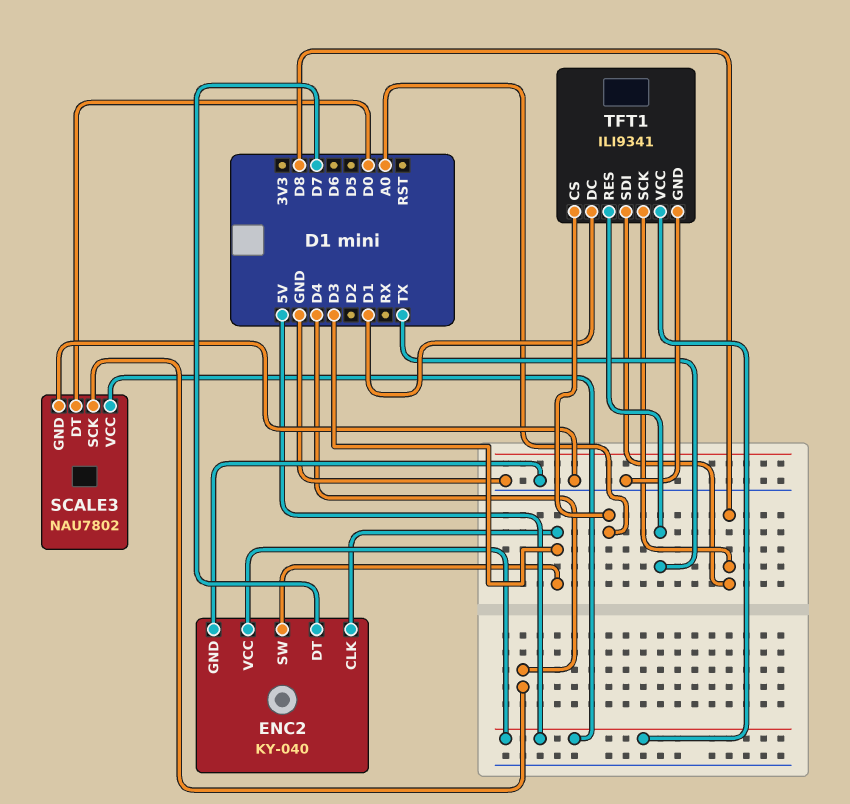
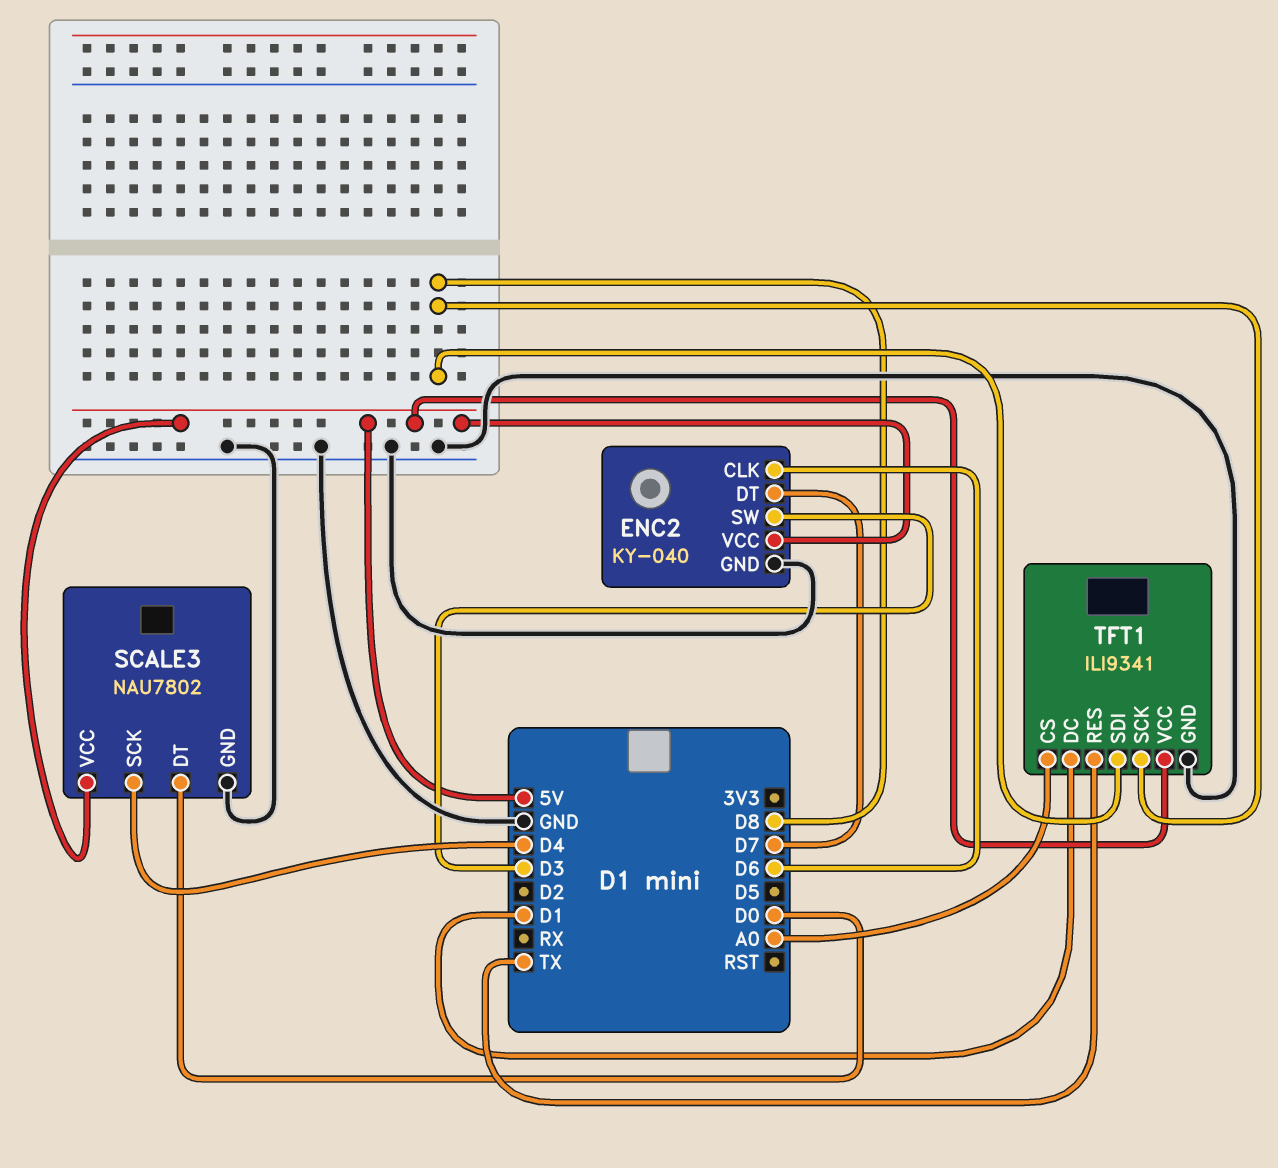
ENC2 pin CLK: D3 -> D6

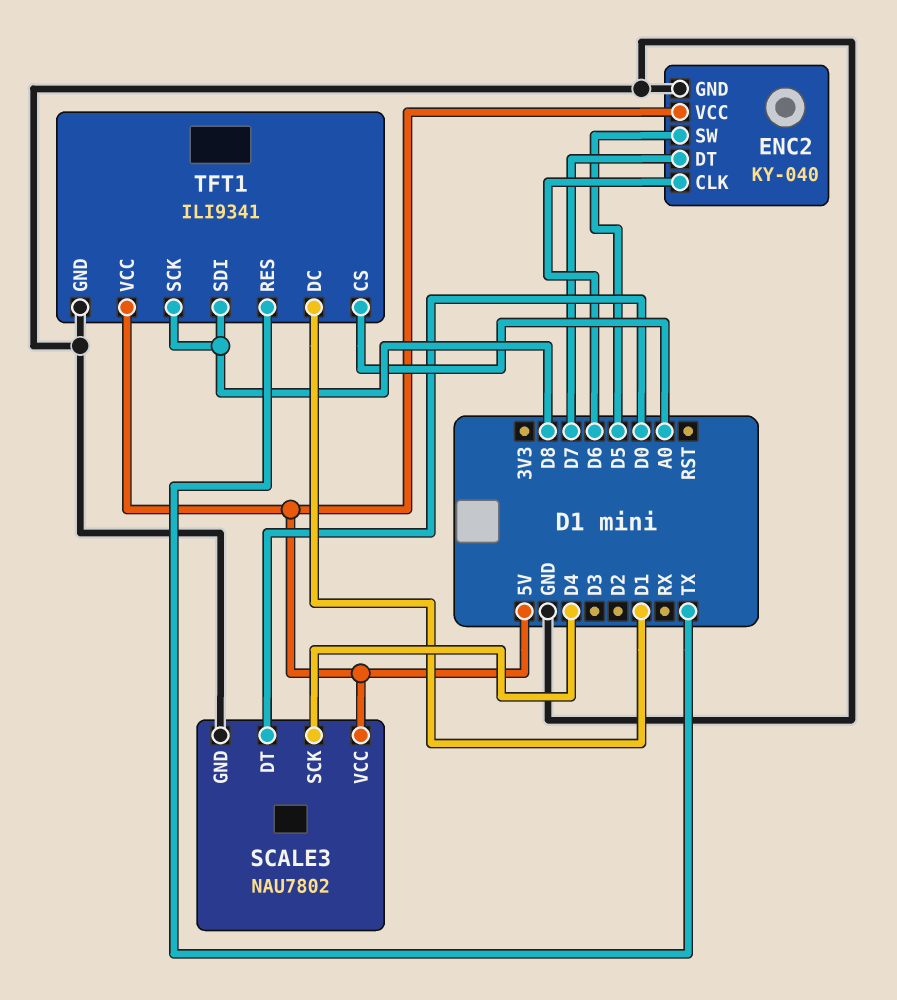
ENC2 pin SW: D3 -> D5

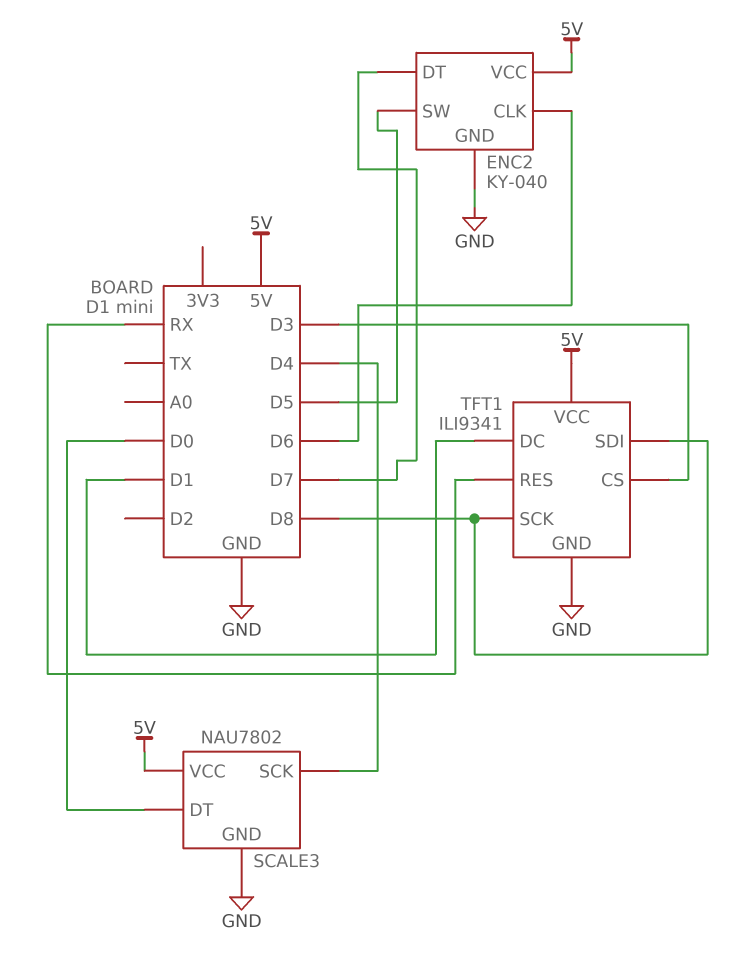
TFT1 pin CS: A0 -> D3
TFT1 pin RES: TX -> RX

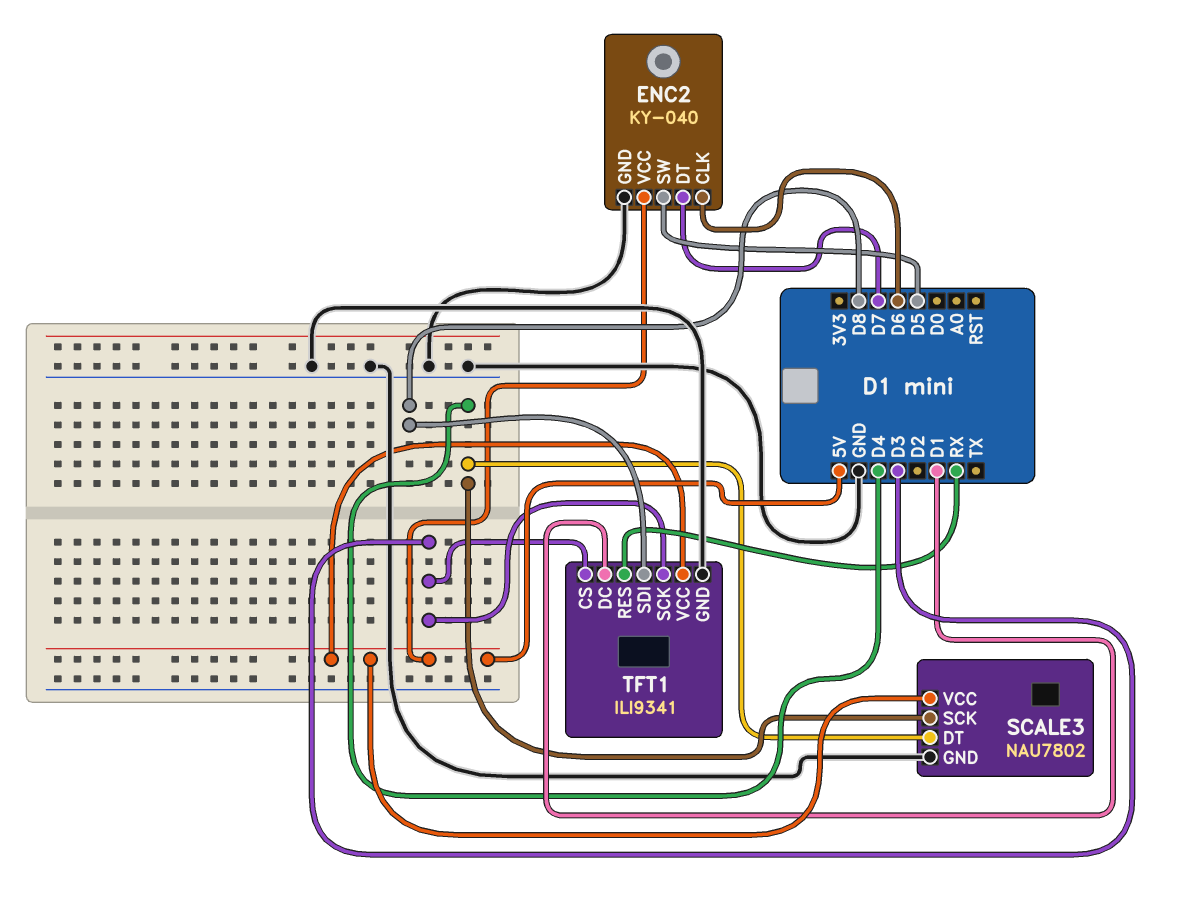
SCALE3 pin DT: D0 -> D4
TFT1 pin SCK: D8 -> D3

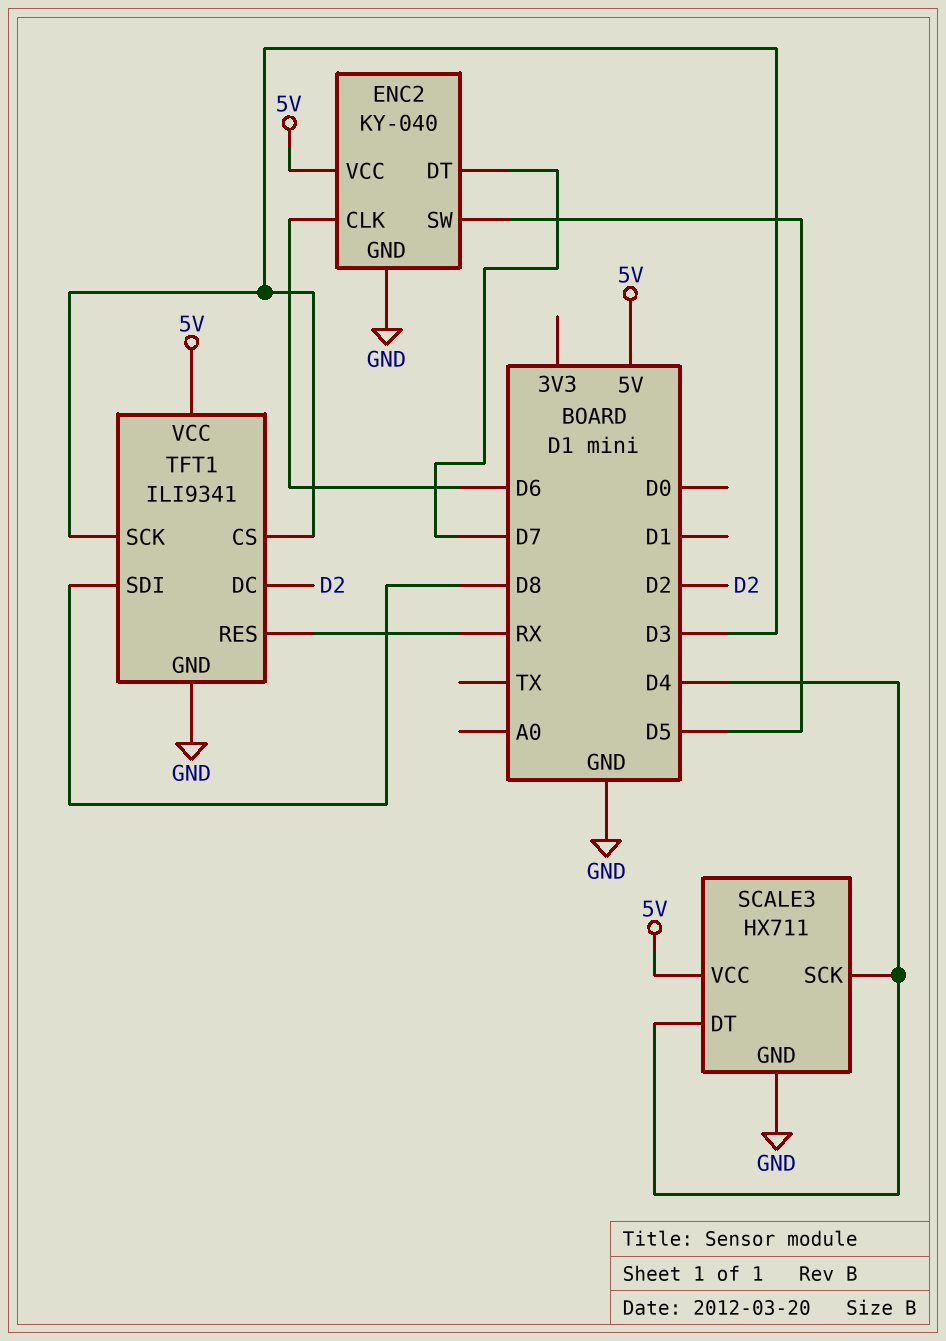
SCALE3: NAU7802 -> HX711
TFT1 pin DC: D1 -> D2

